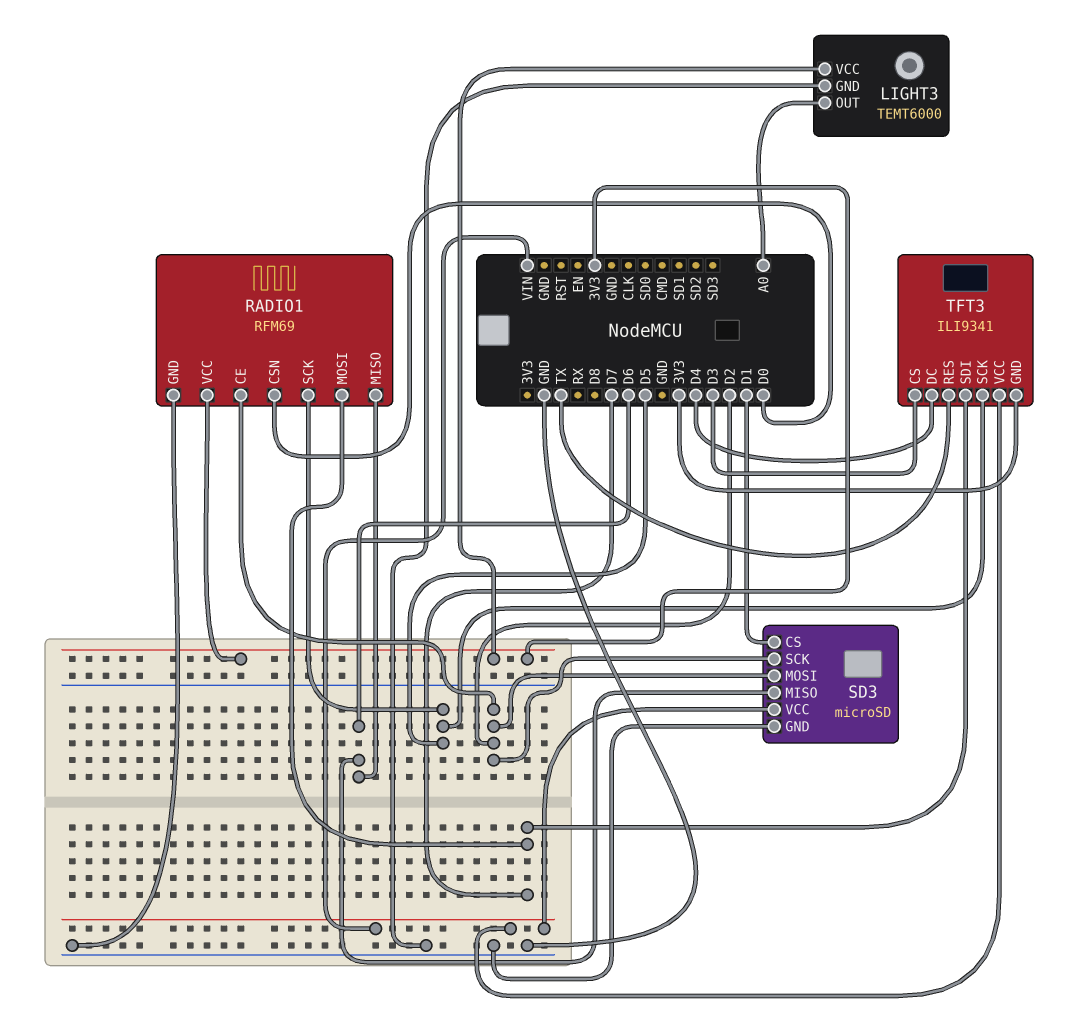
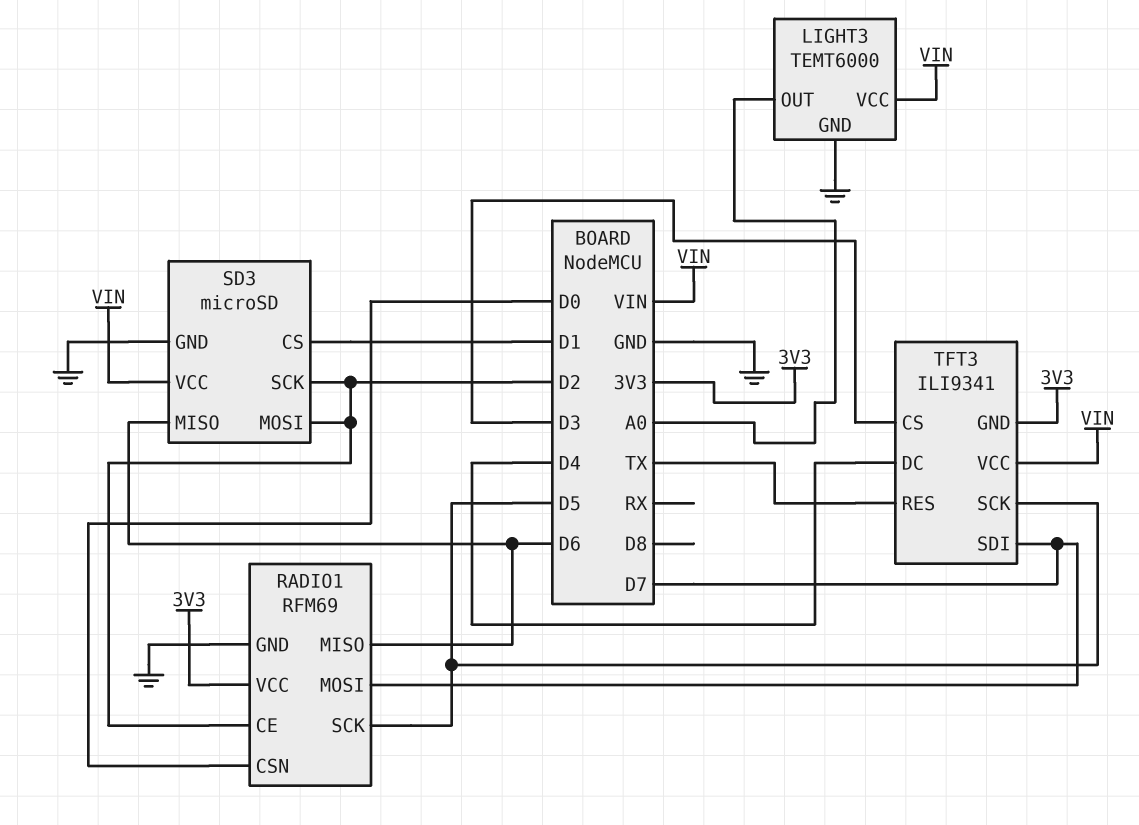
LIGHT3 pin VCC: 3V3 -> VIN

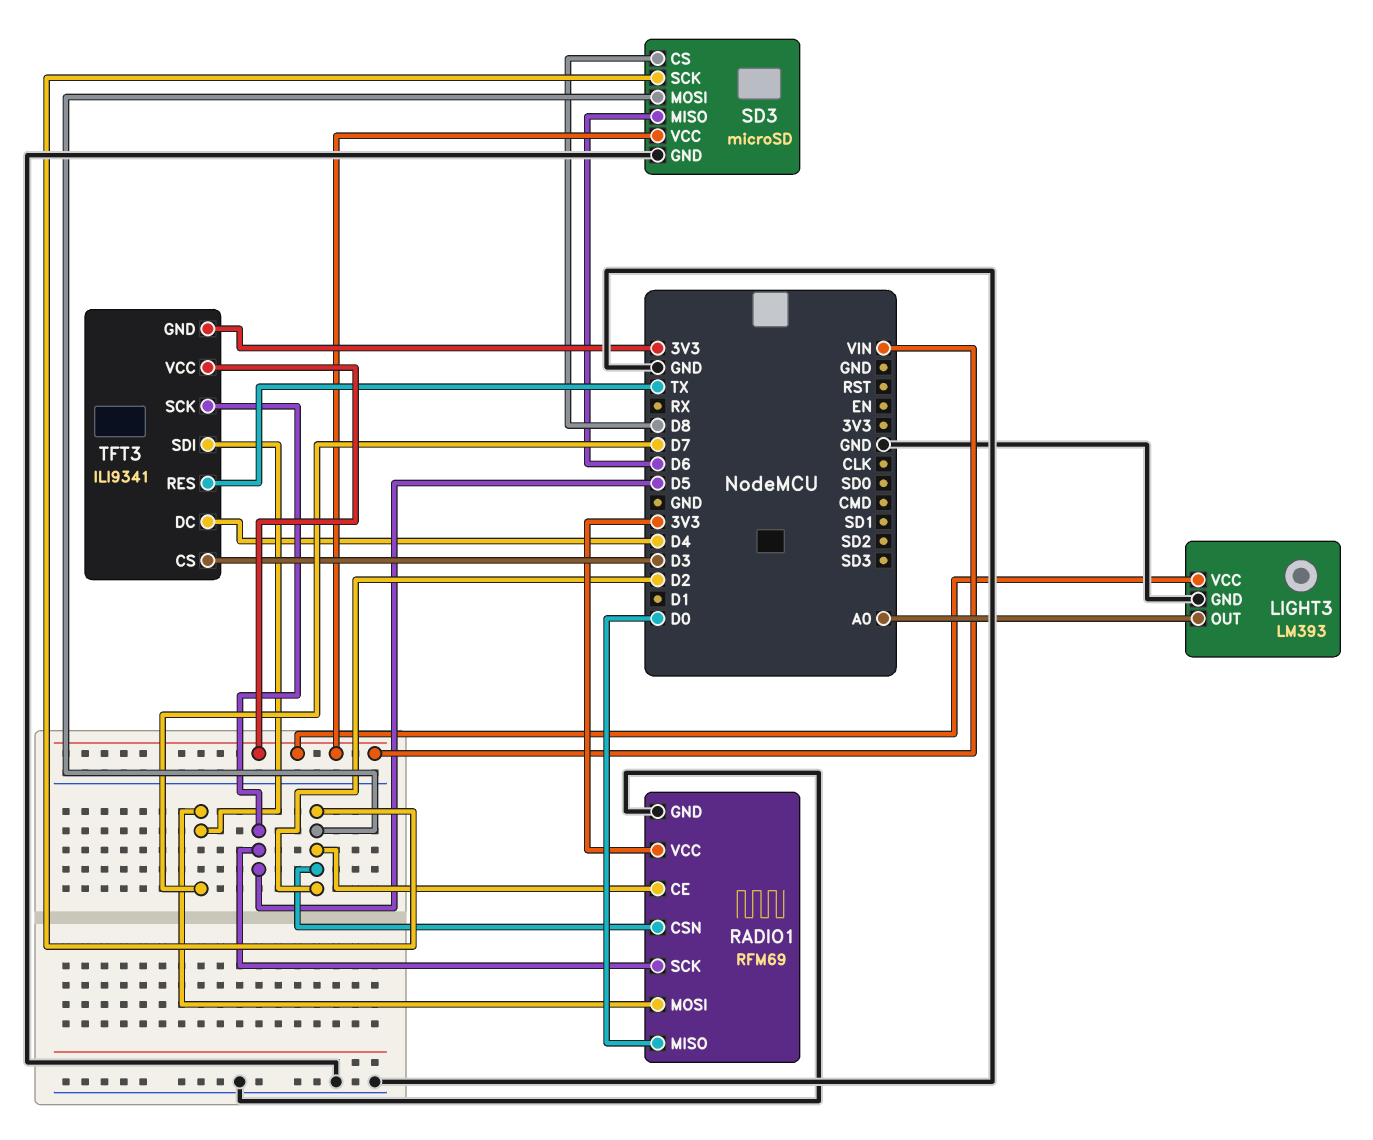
LIGHT3: TEMT6000 -> LM393
RADIO1 pin CSN: D0 -> D2
RADIO1 pin MISO: D6 -> D0
SD3 pin CS: D1 -> D8

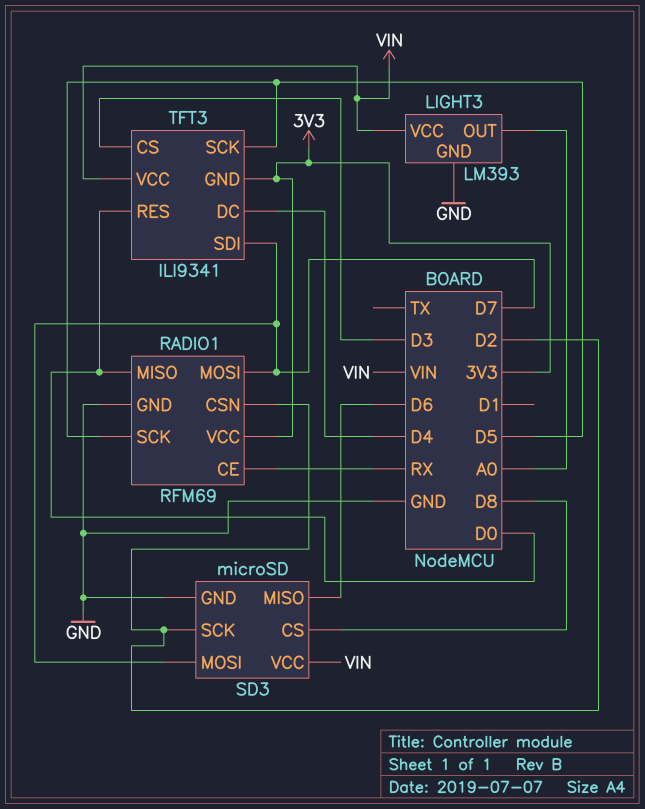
RADIO1 pin CE: D2 -> RX
SD3 pin MOSI: D2 -> D7
TFT3 pin RES: TX -> D0

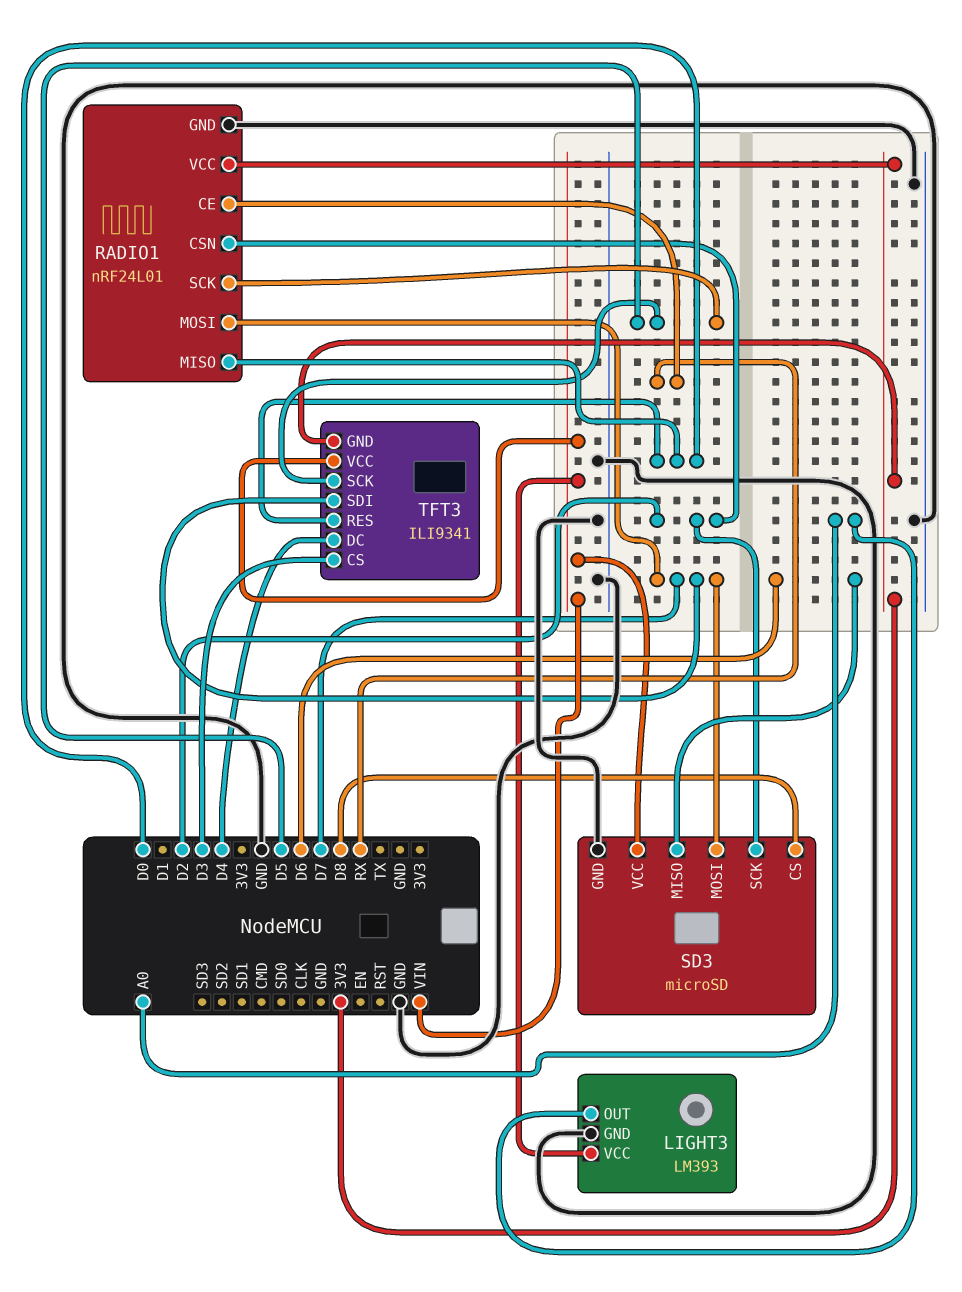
RADIO1: RFM69 -> nRF24L01

